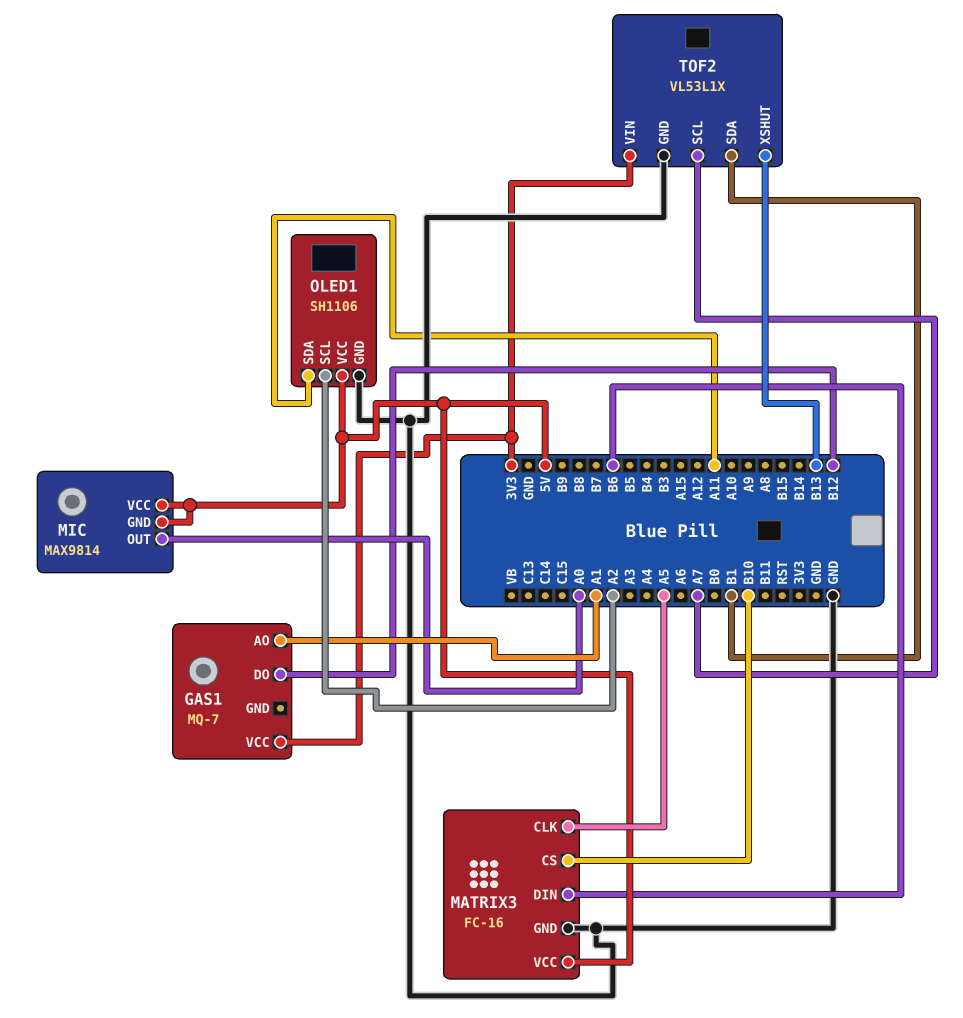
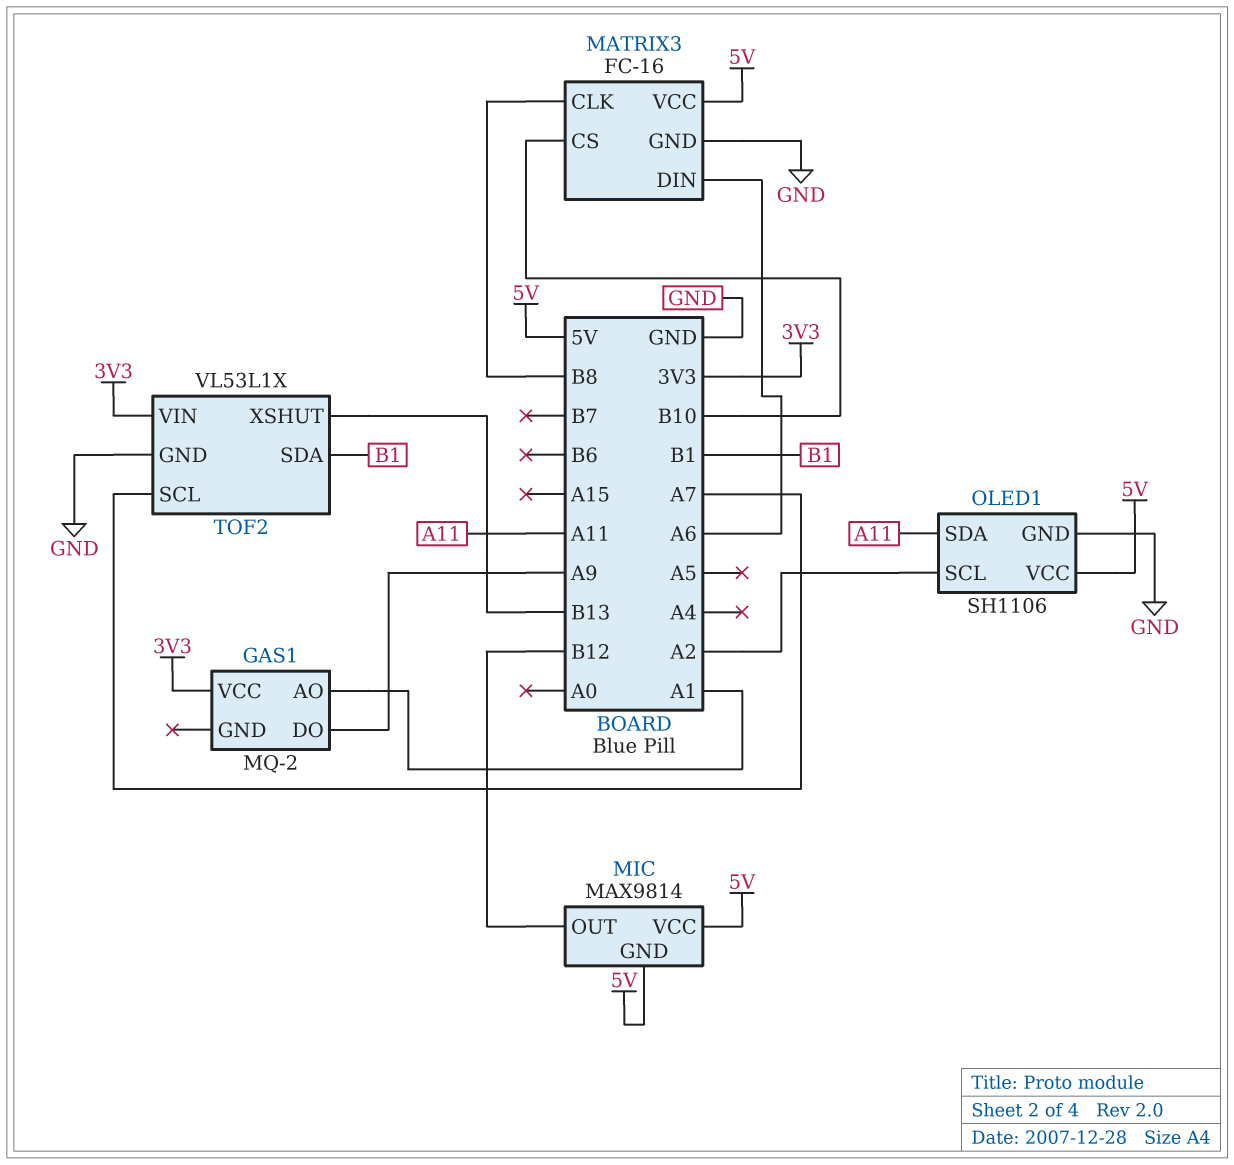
GAS1: MQ-7 -> MQ-2
GAS1 pin DO: B12 -> A9
MATRIX3 pin CLK: A5 -> B8
MATRIX3 pin DIN: B6 -> A6
MIC pin OUT: A0 -> B12

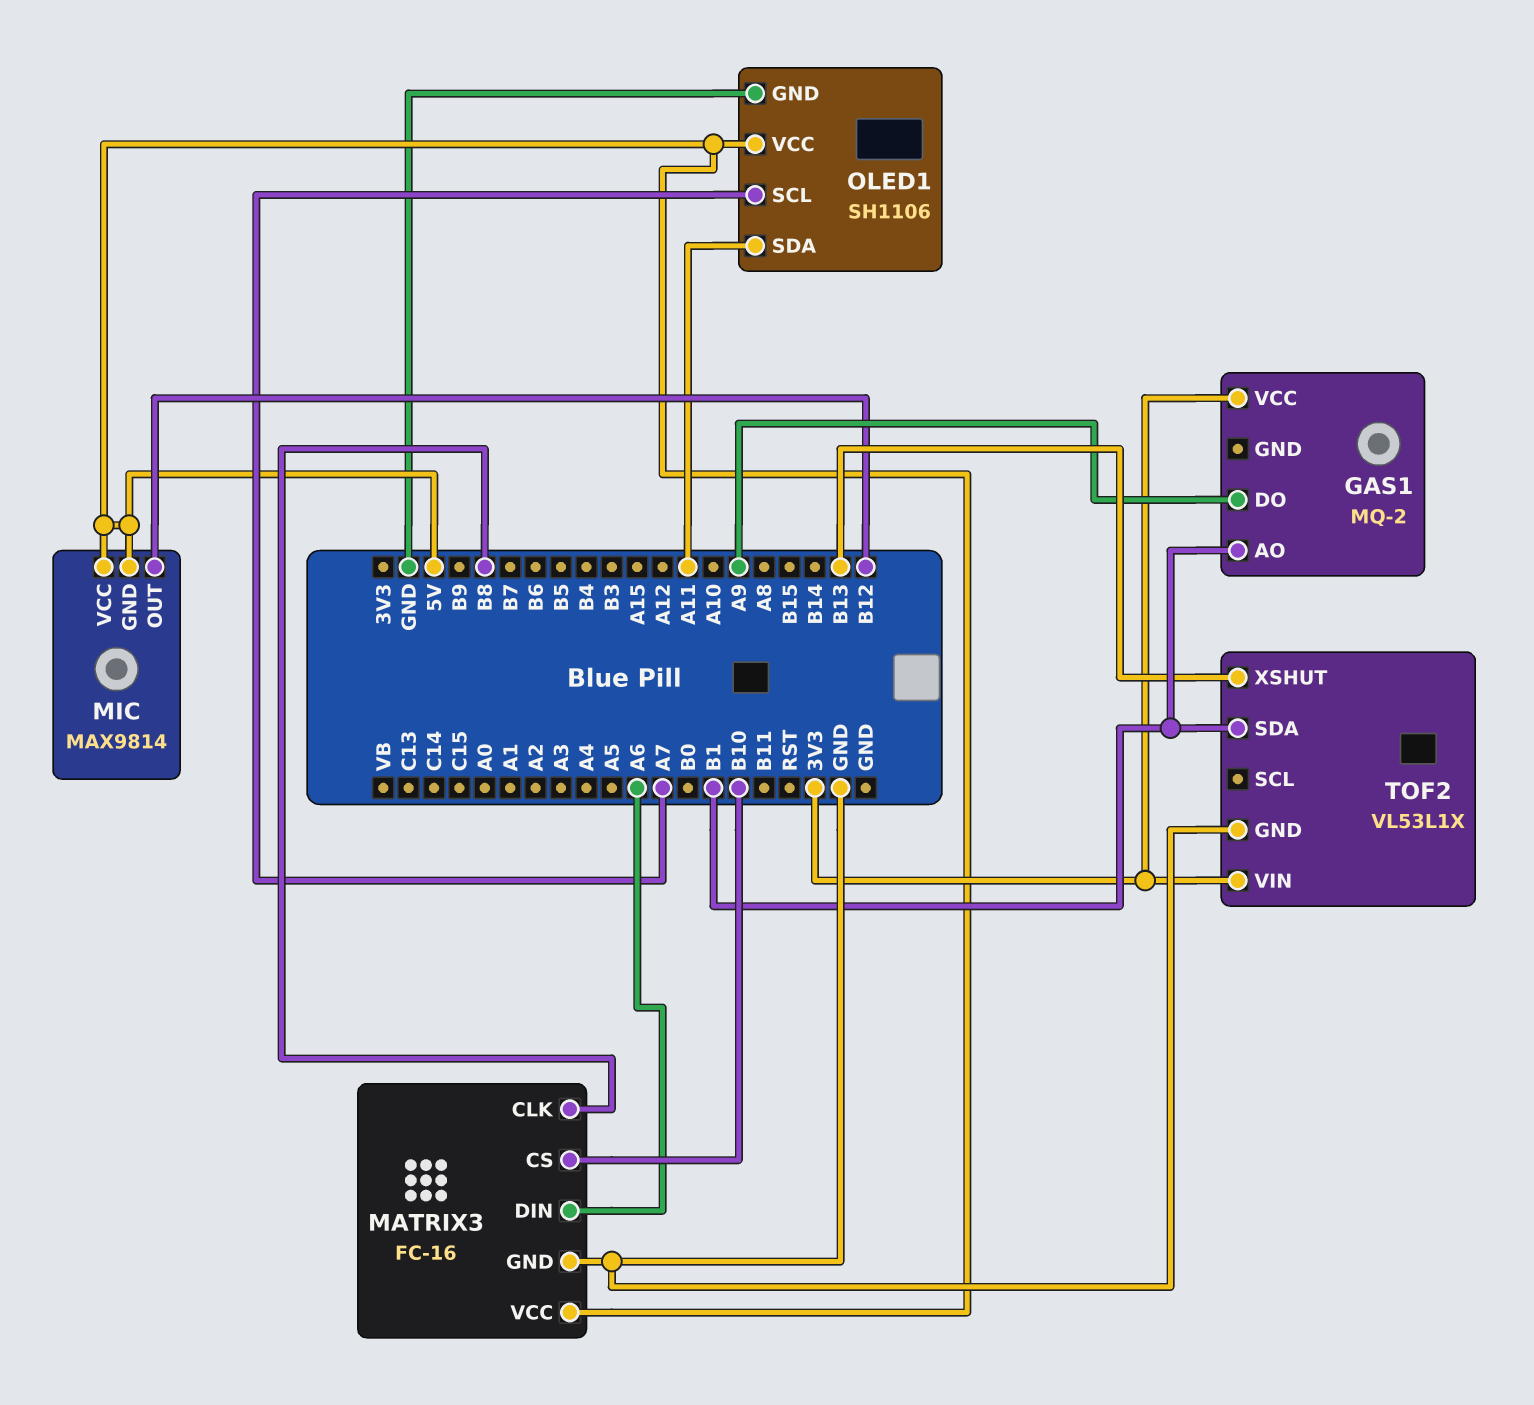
GAS1 pin AO: A1 -> B1
OLED1 pin SCL: A2 -> A7
TOF2 pin SCL: A7 -> none

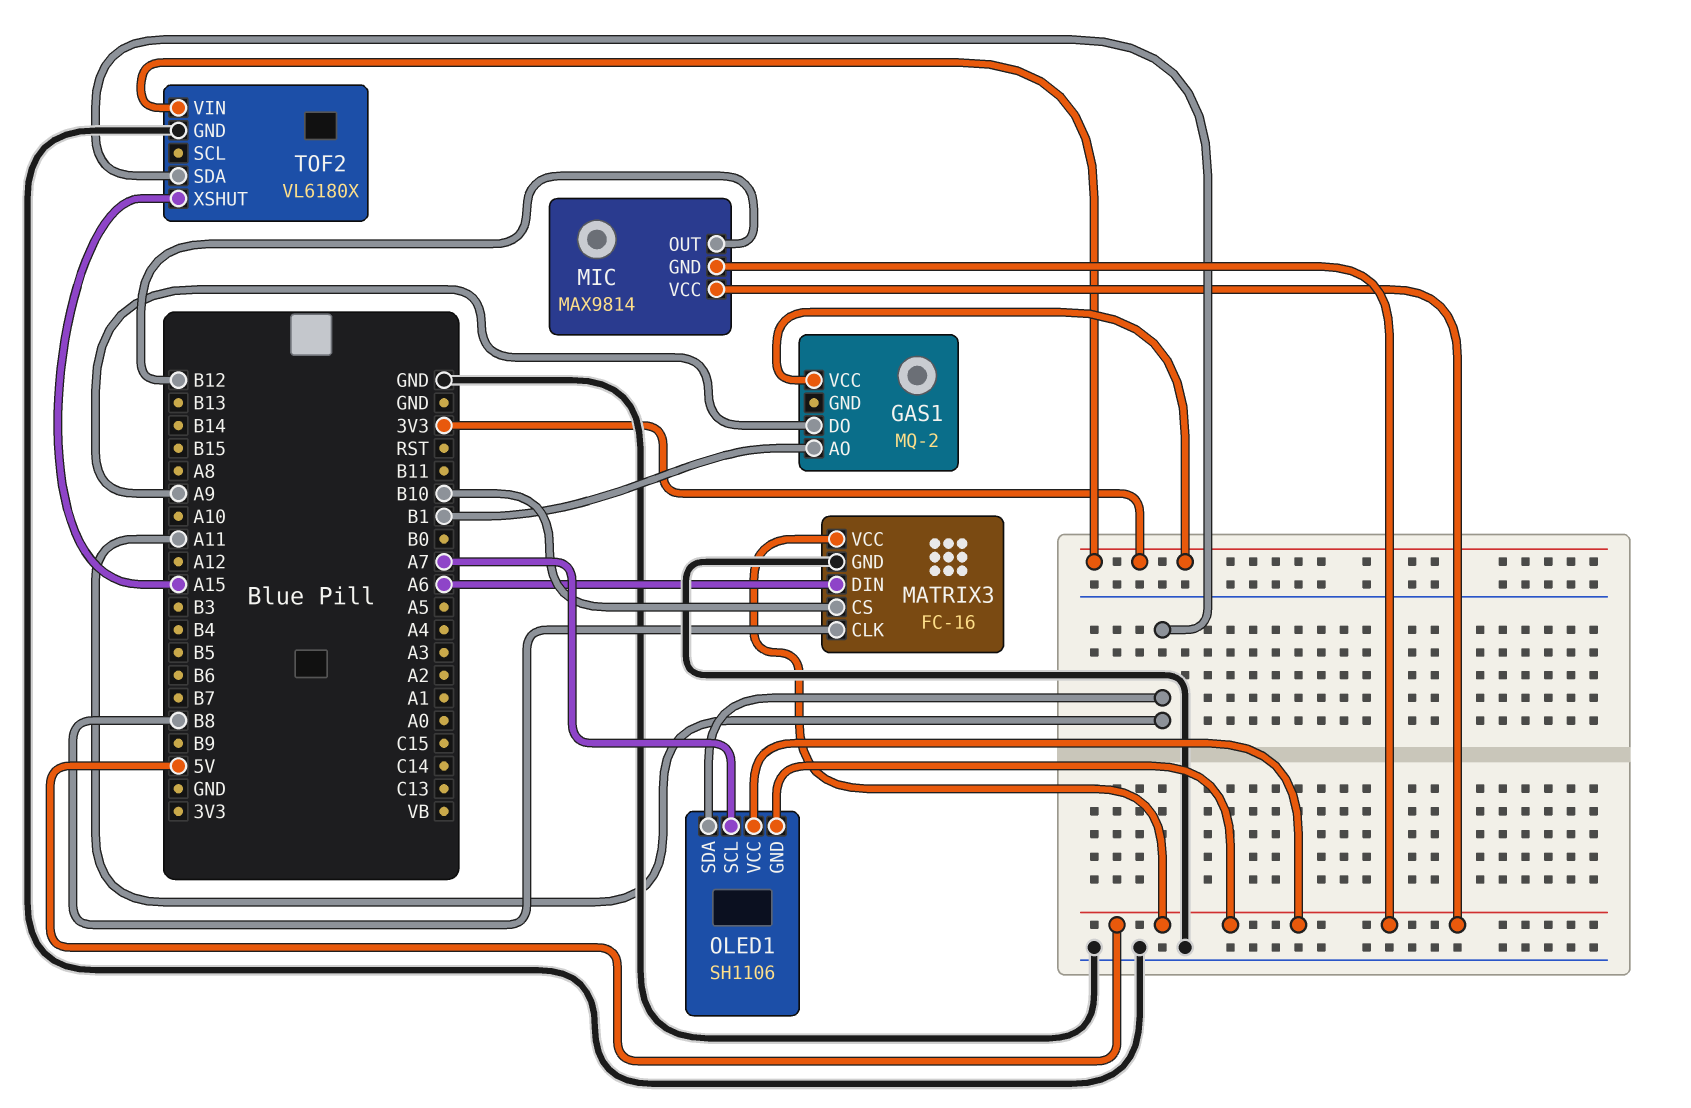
OLED1 pin GND: GND -> 5V
TOF2: VL53L1X -> VL6180X
TOF2 pin SDA: B1 -> A11
TOF2 pin XSHUT: B13 -> A15

